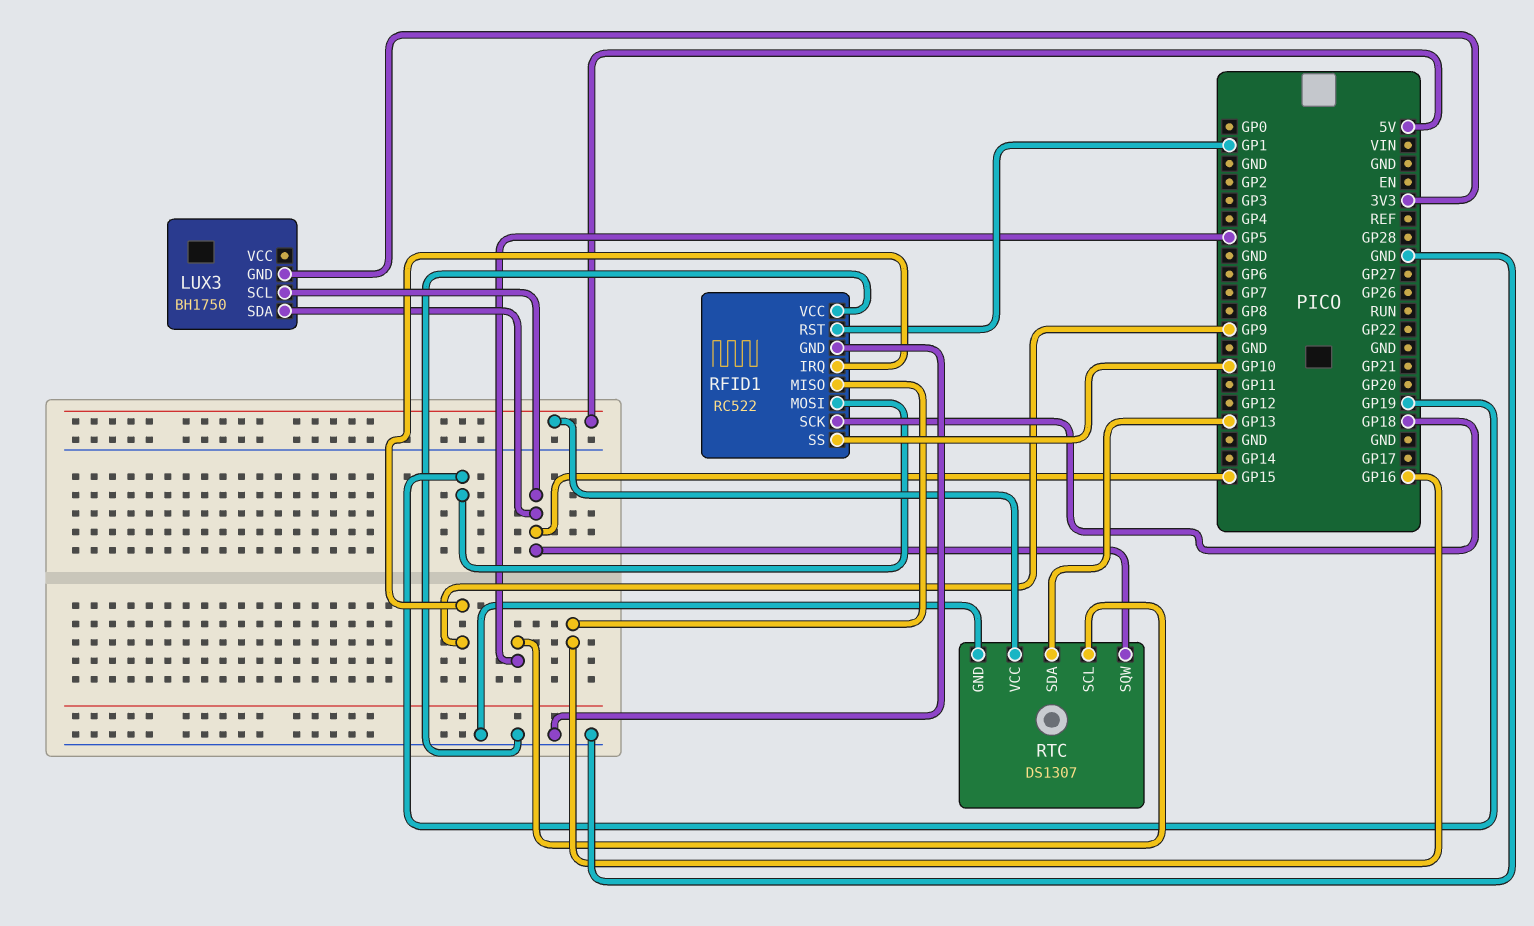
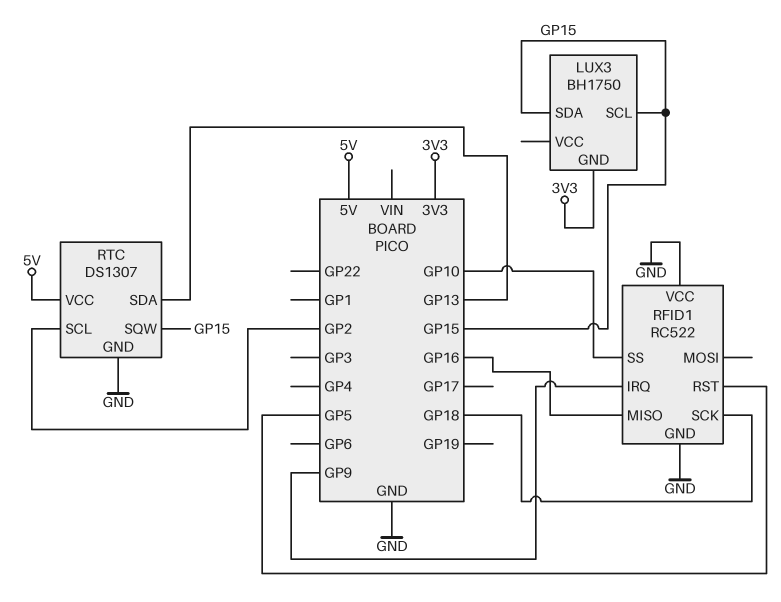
RFID1 pin MOSI: GP19 -> none
RFID1 pin RST: GP1 -> GP5
RTC pin SCL: GP5 -> GP2

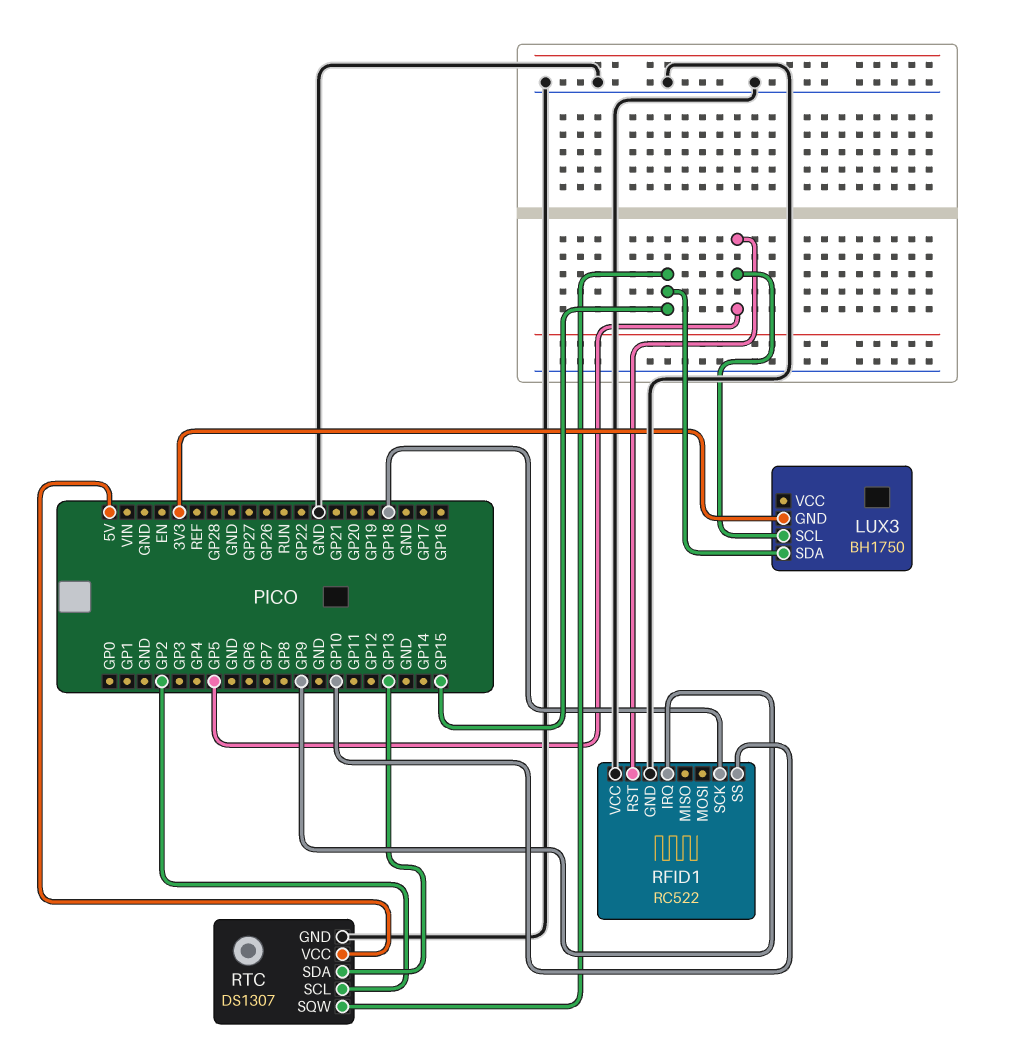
LUX3 pin SCL: GP15 -> GP5
RFID1 pin MISO: GP16 -> none

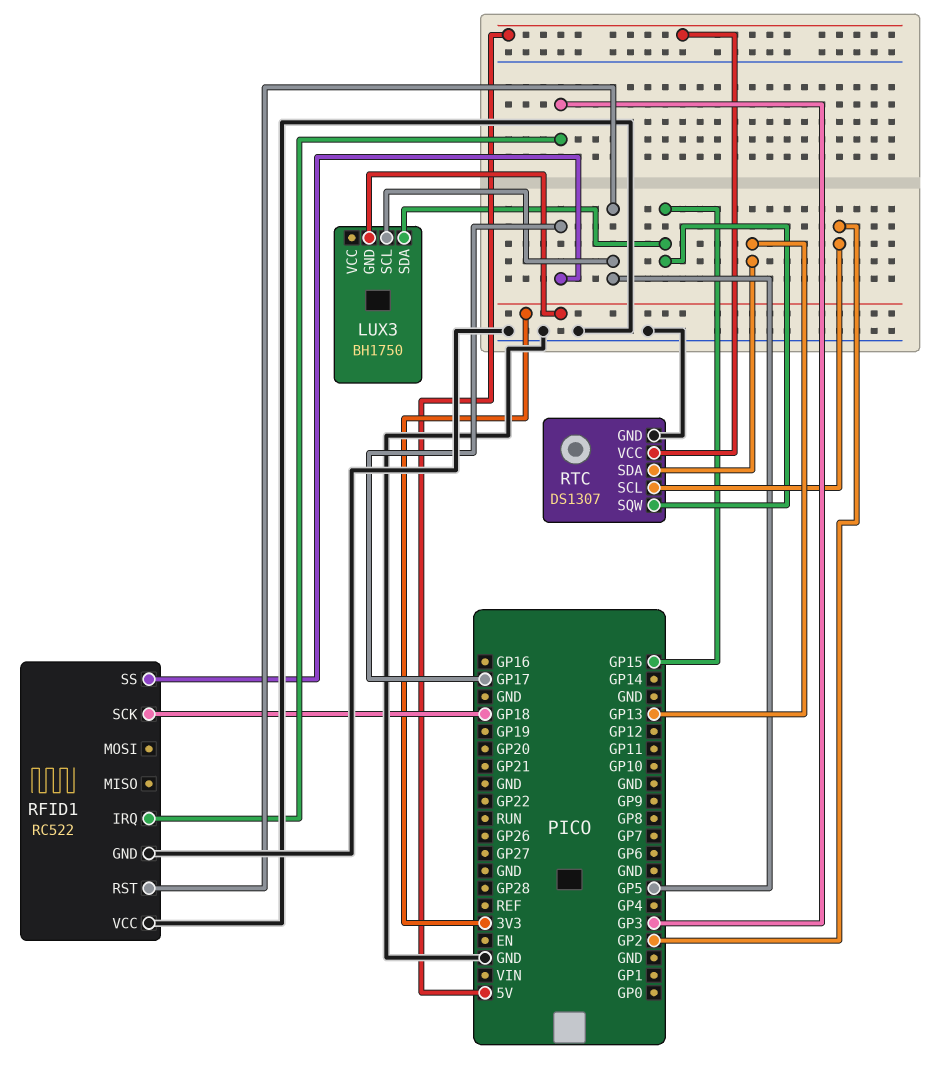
RFID1 pin IRQ: GP9 -> GP3
RFID1 pin SS: GP10 -> GP17

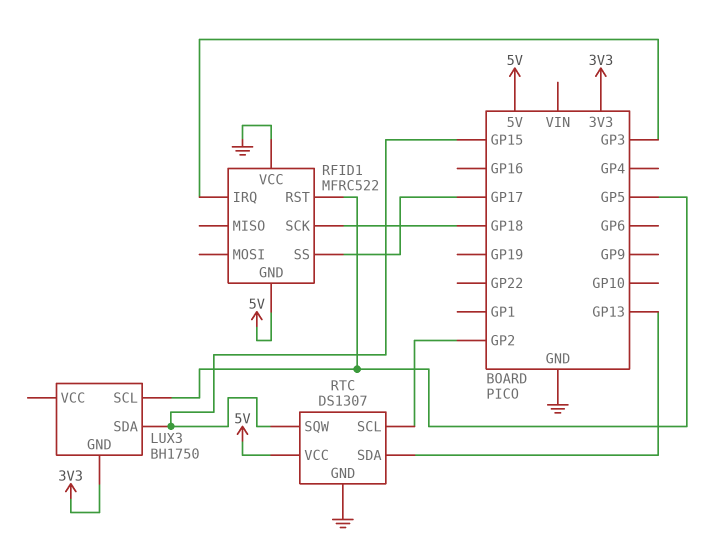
RFID1: RC522 -> MFRC522
RFID1 pin GND: GND -> 5V

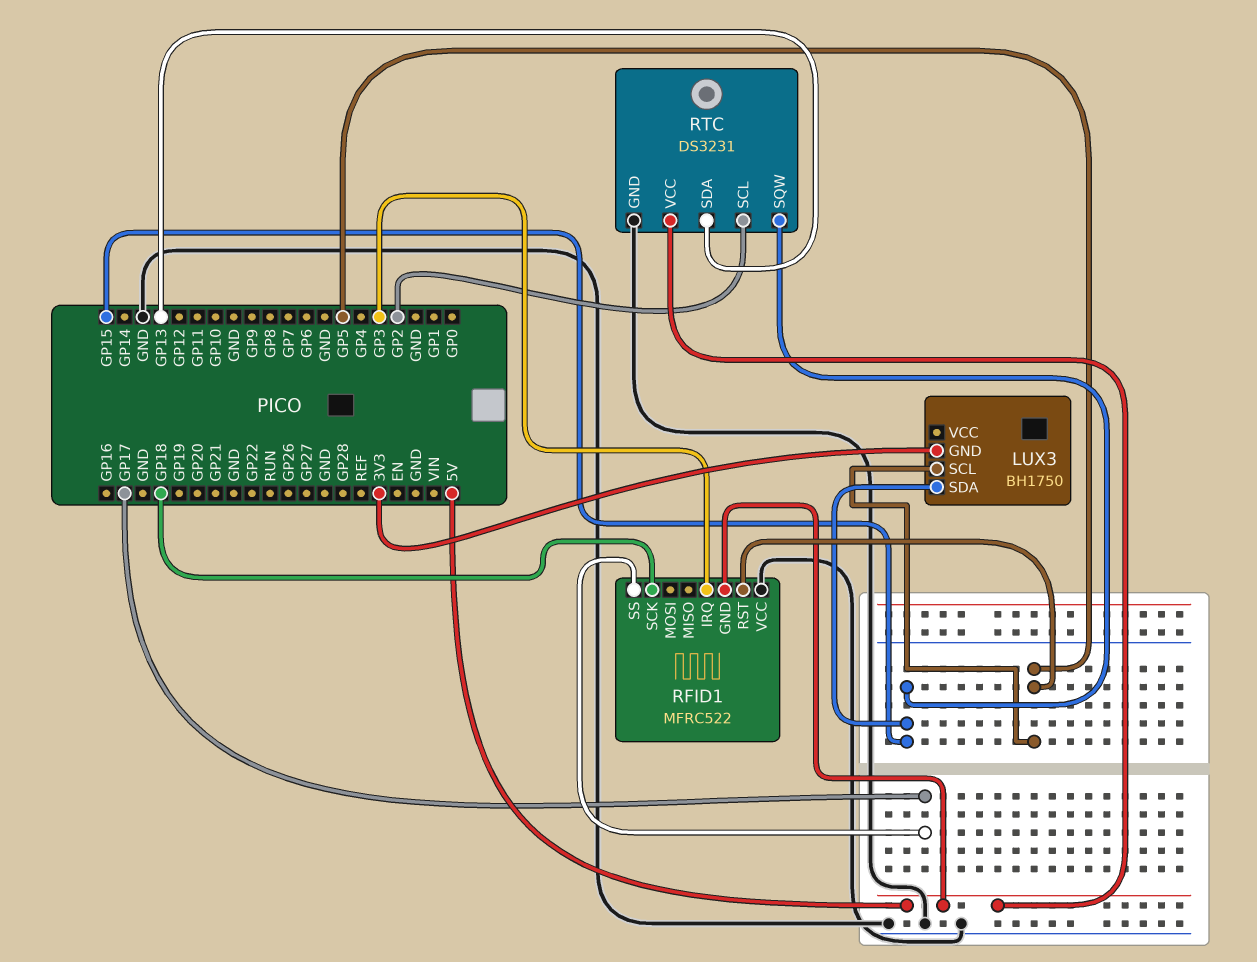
RTC: DS1307 -> DS3231

